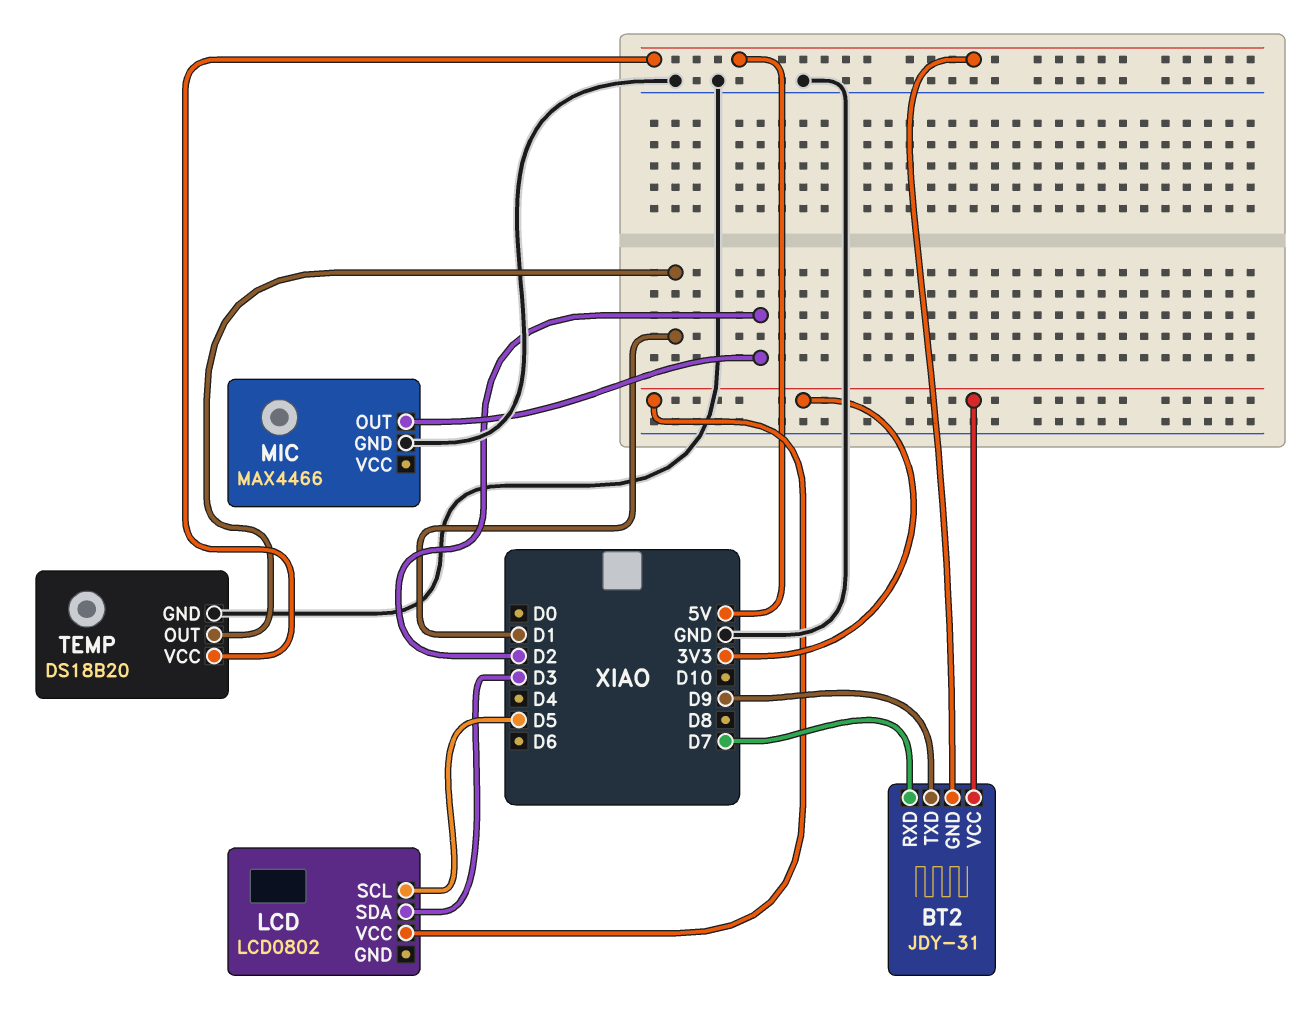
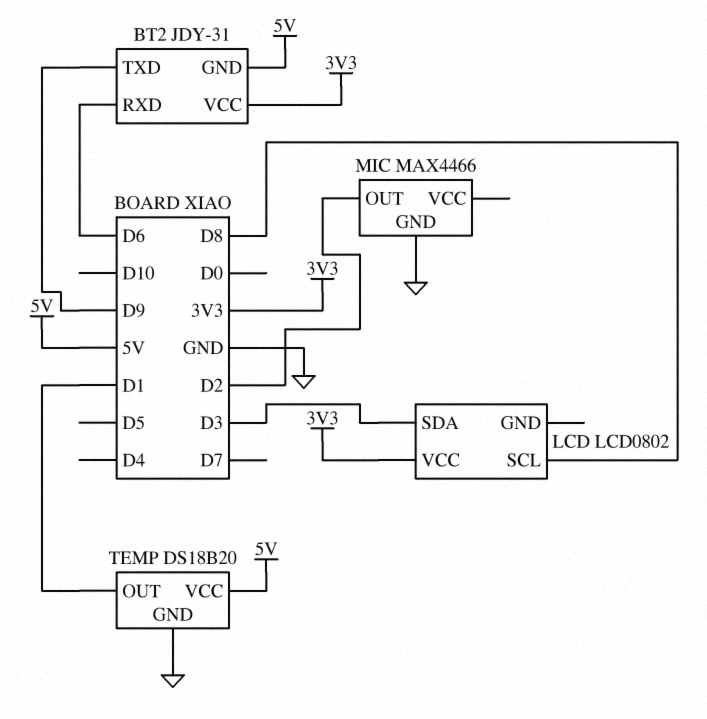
BT2 pin RXD: D7 -> D6
LCD pin SCL: D5 -> D8

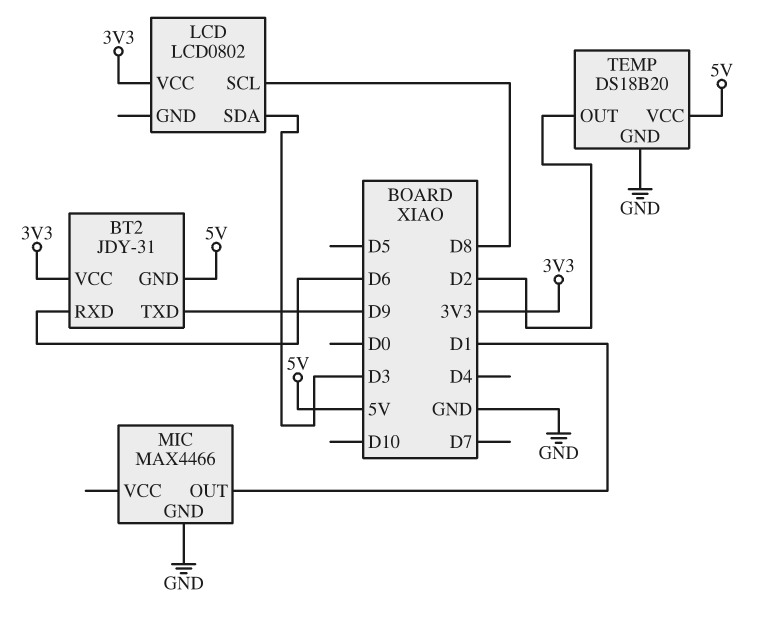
MIC pin OUT: D2 -> D1
TEMP pin OUT: D1 -> D2

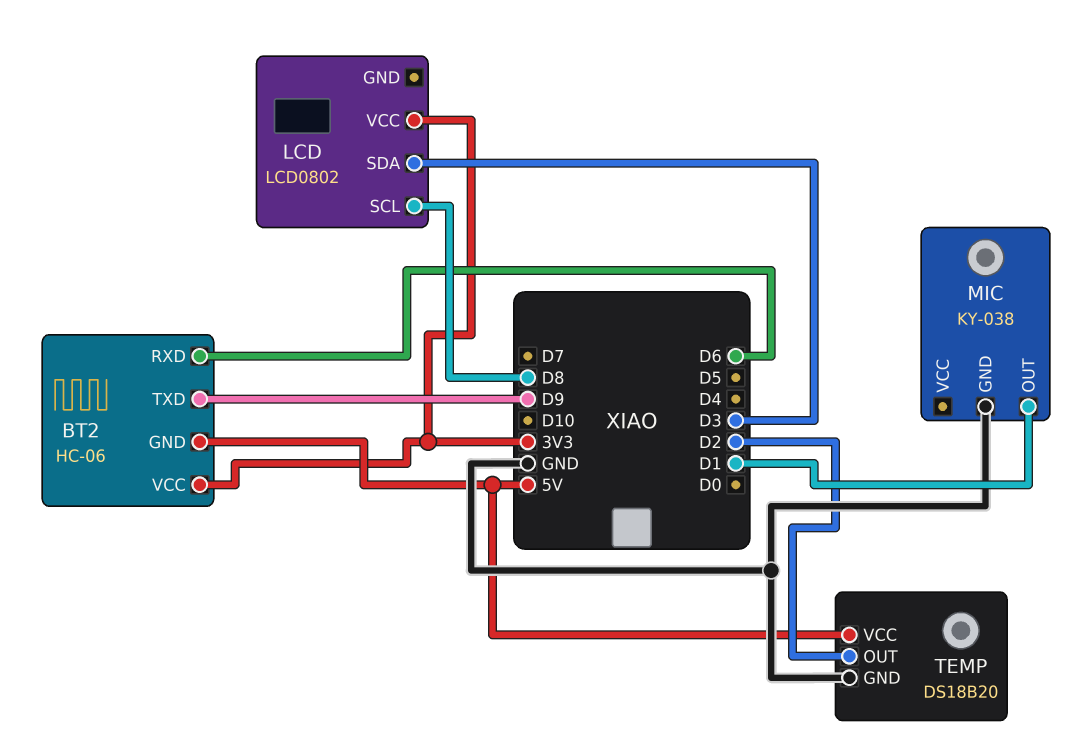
BT2: JDY-31 -> HC-06
MIC: MAX4466 -> KY-038

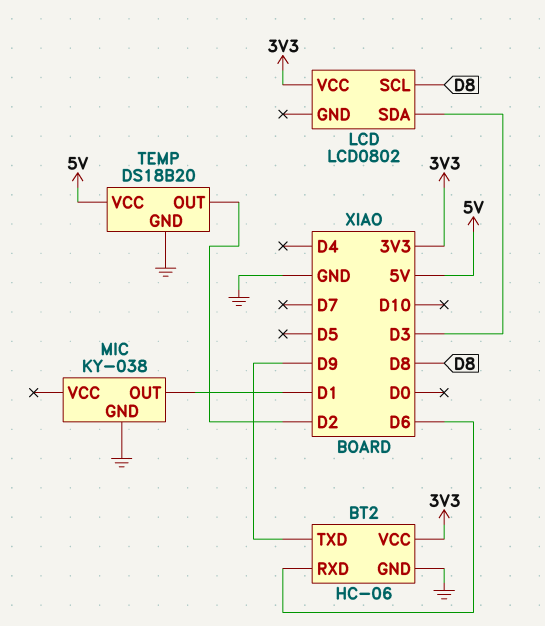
BT2 pin GND: 5V -> GND

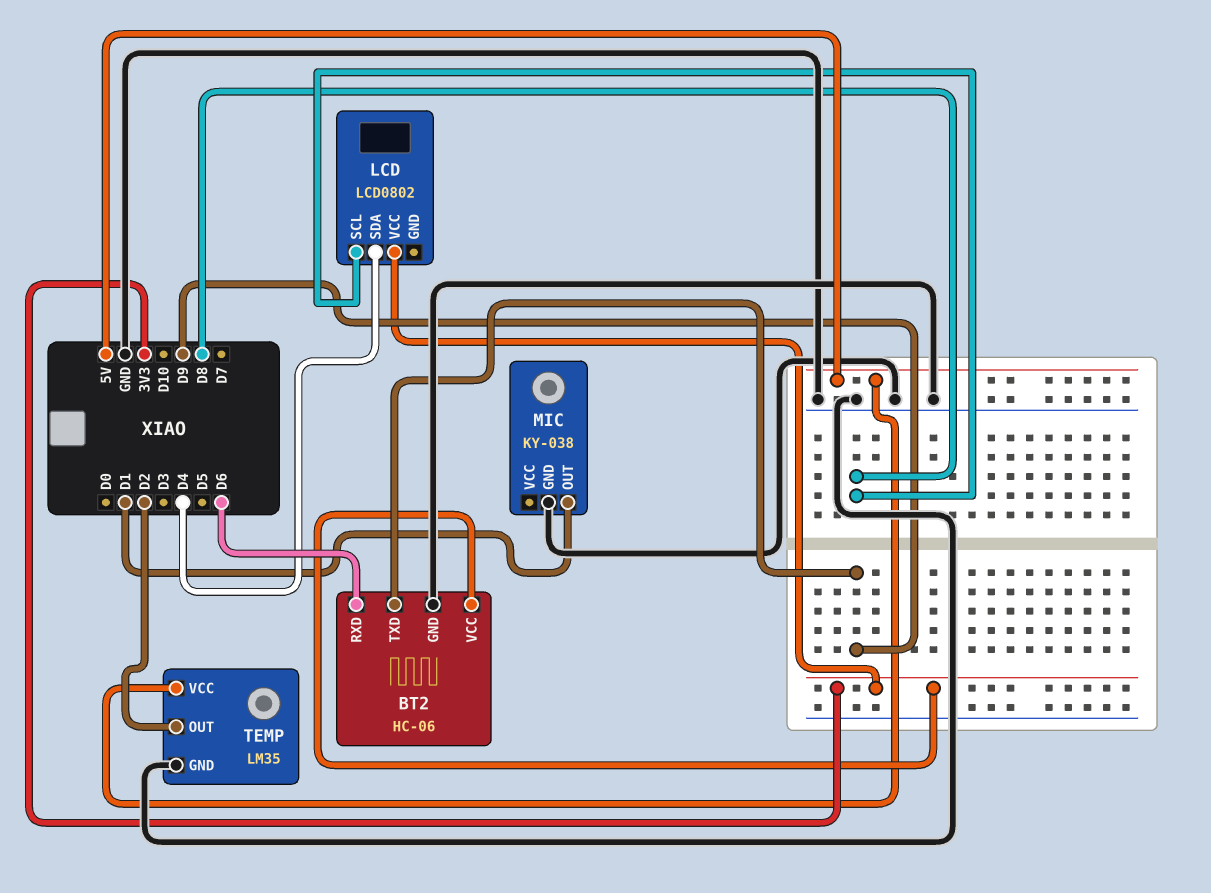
LCD pin SDA: D3 -> D4
TEMP: DS18B20 -> LM35

